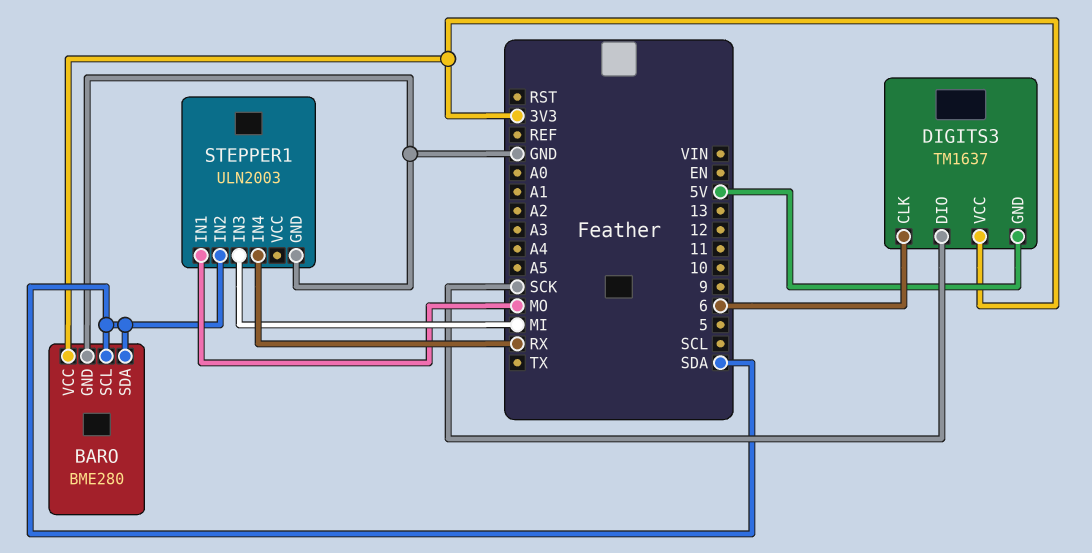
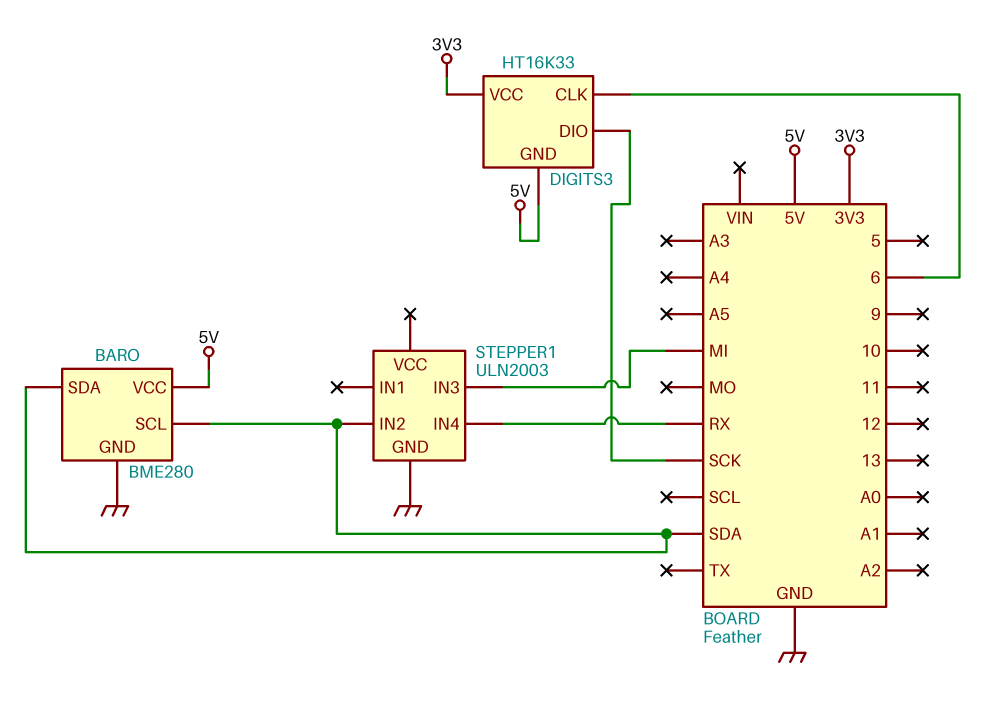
BARO pin VCC: 3V3 -> 5V
DIGITS3: TM1637 -> HT16K33
STEPPER1 pin IN1: MO -> none

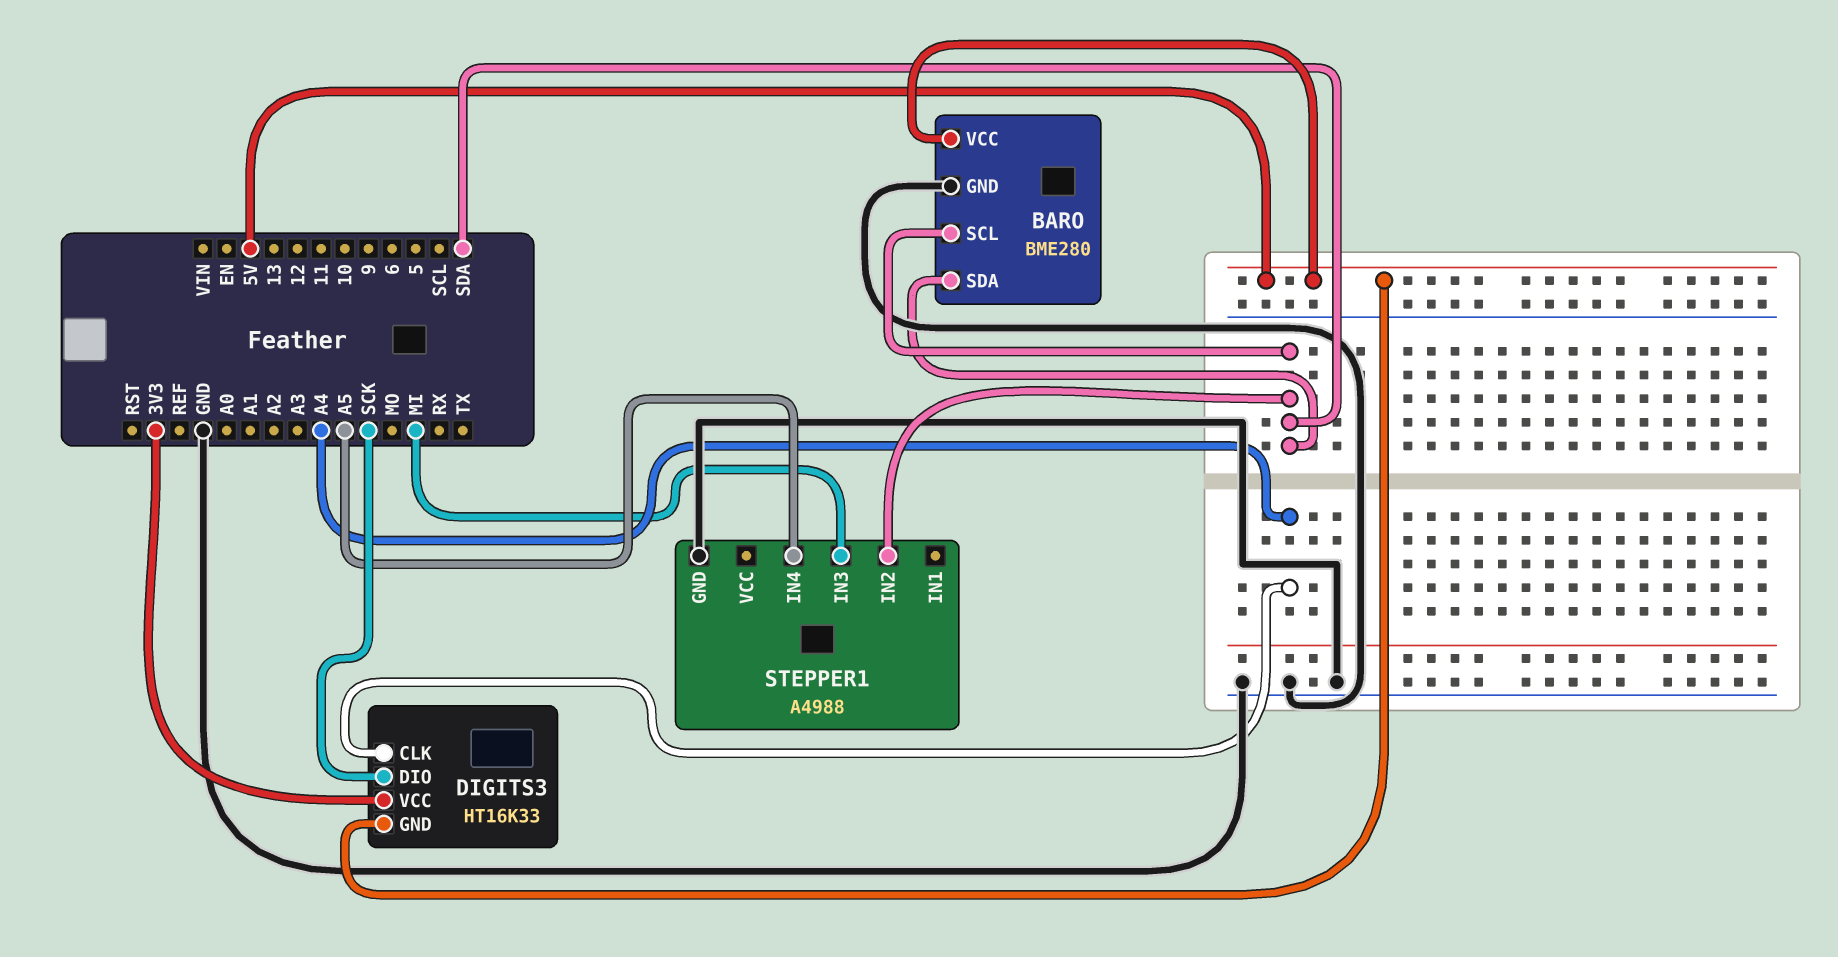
DIGITS3 pin CLK: 6 -> A4
STEPPER1: ULN2003 -> A4988
STEPPER1 pin IN4: RX -> A5

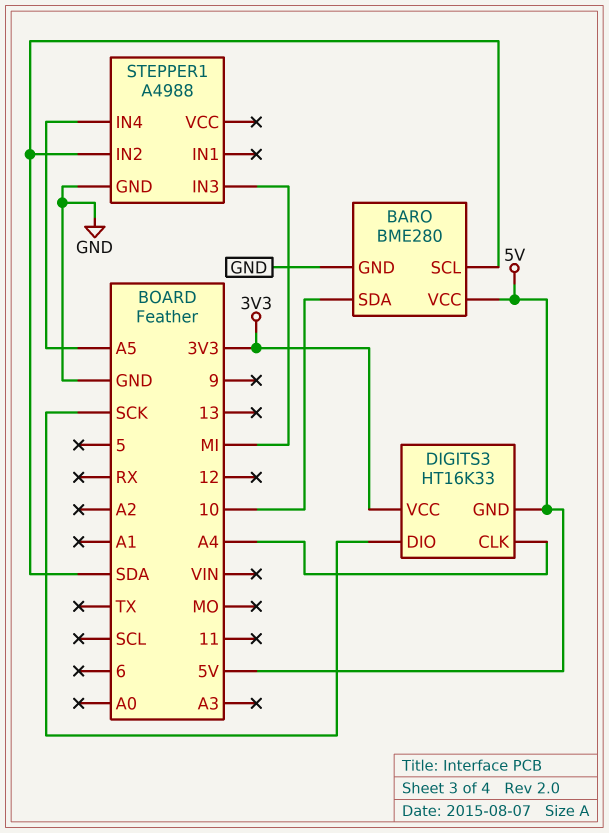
BARO pin SDA: SDA -> 10

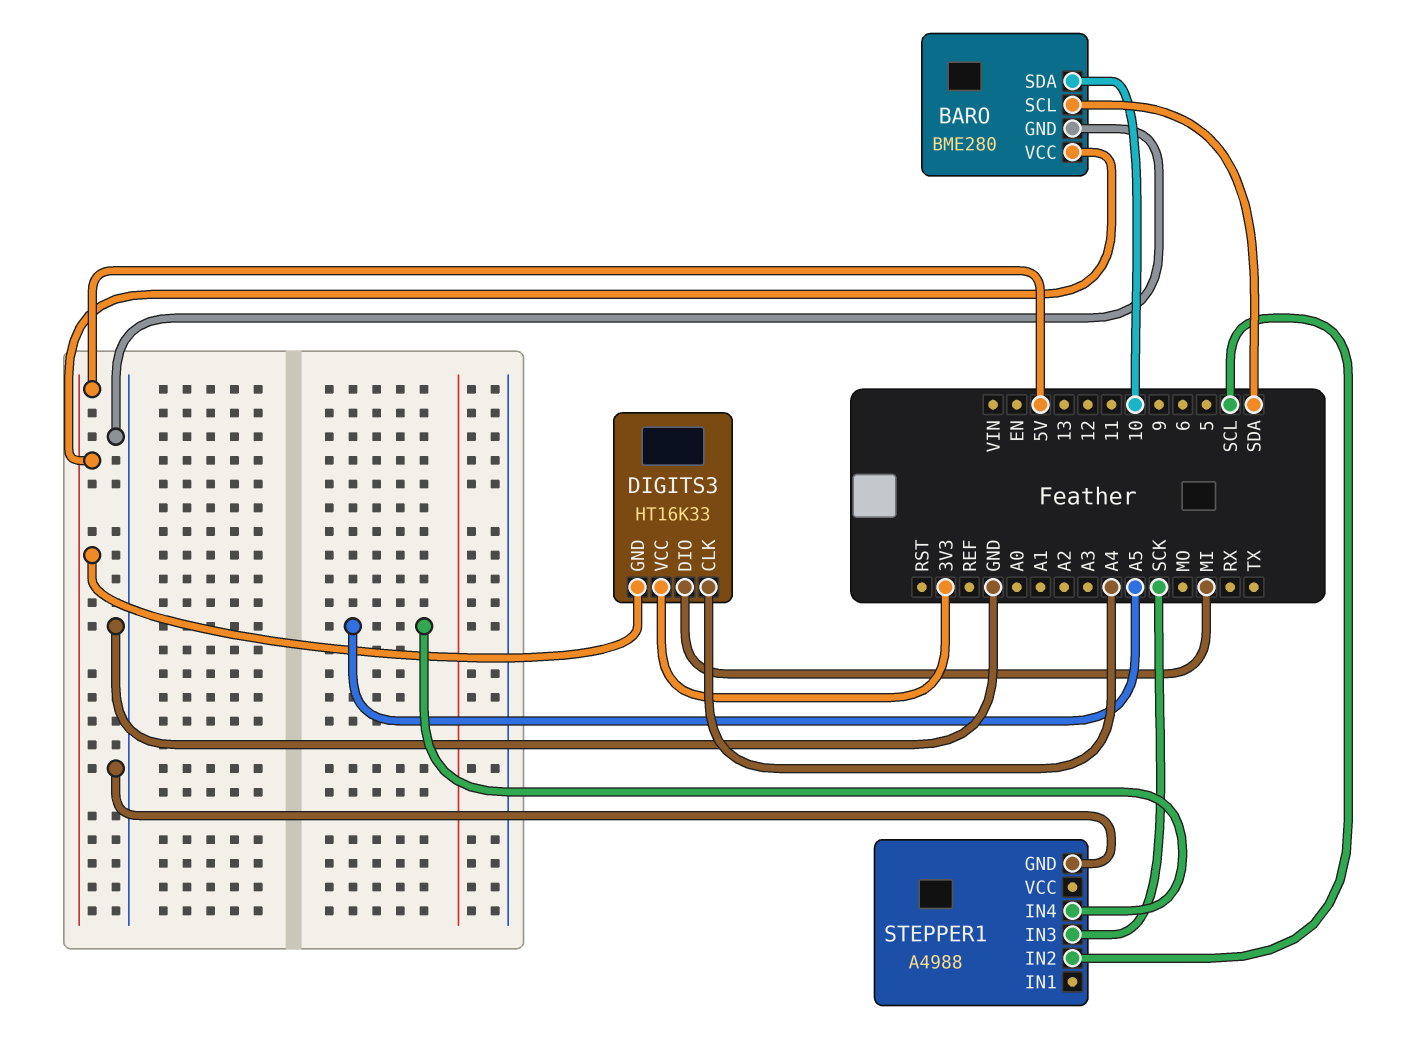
DIGITS3 pin DIO: SCK -> MI
STEPPER1 pin IN2: SDA -> SCL
STEPPER1 pin IN3: MI -> SCK

